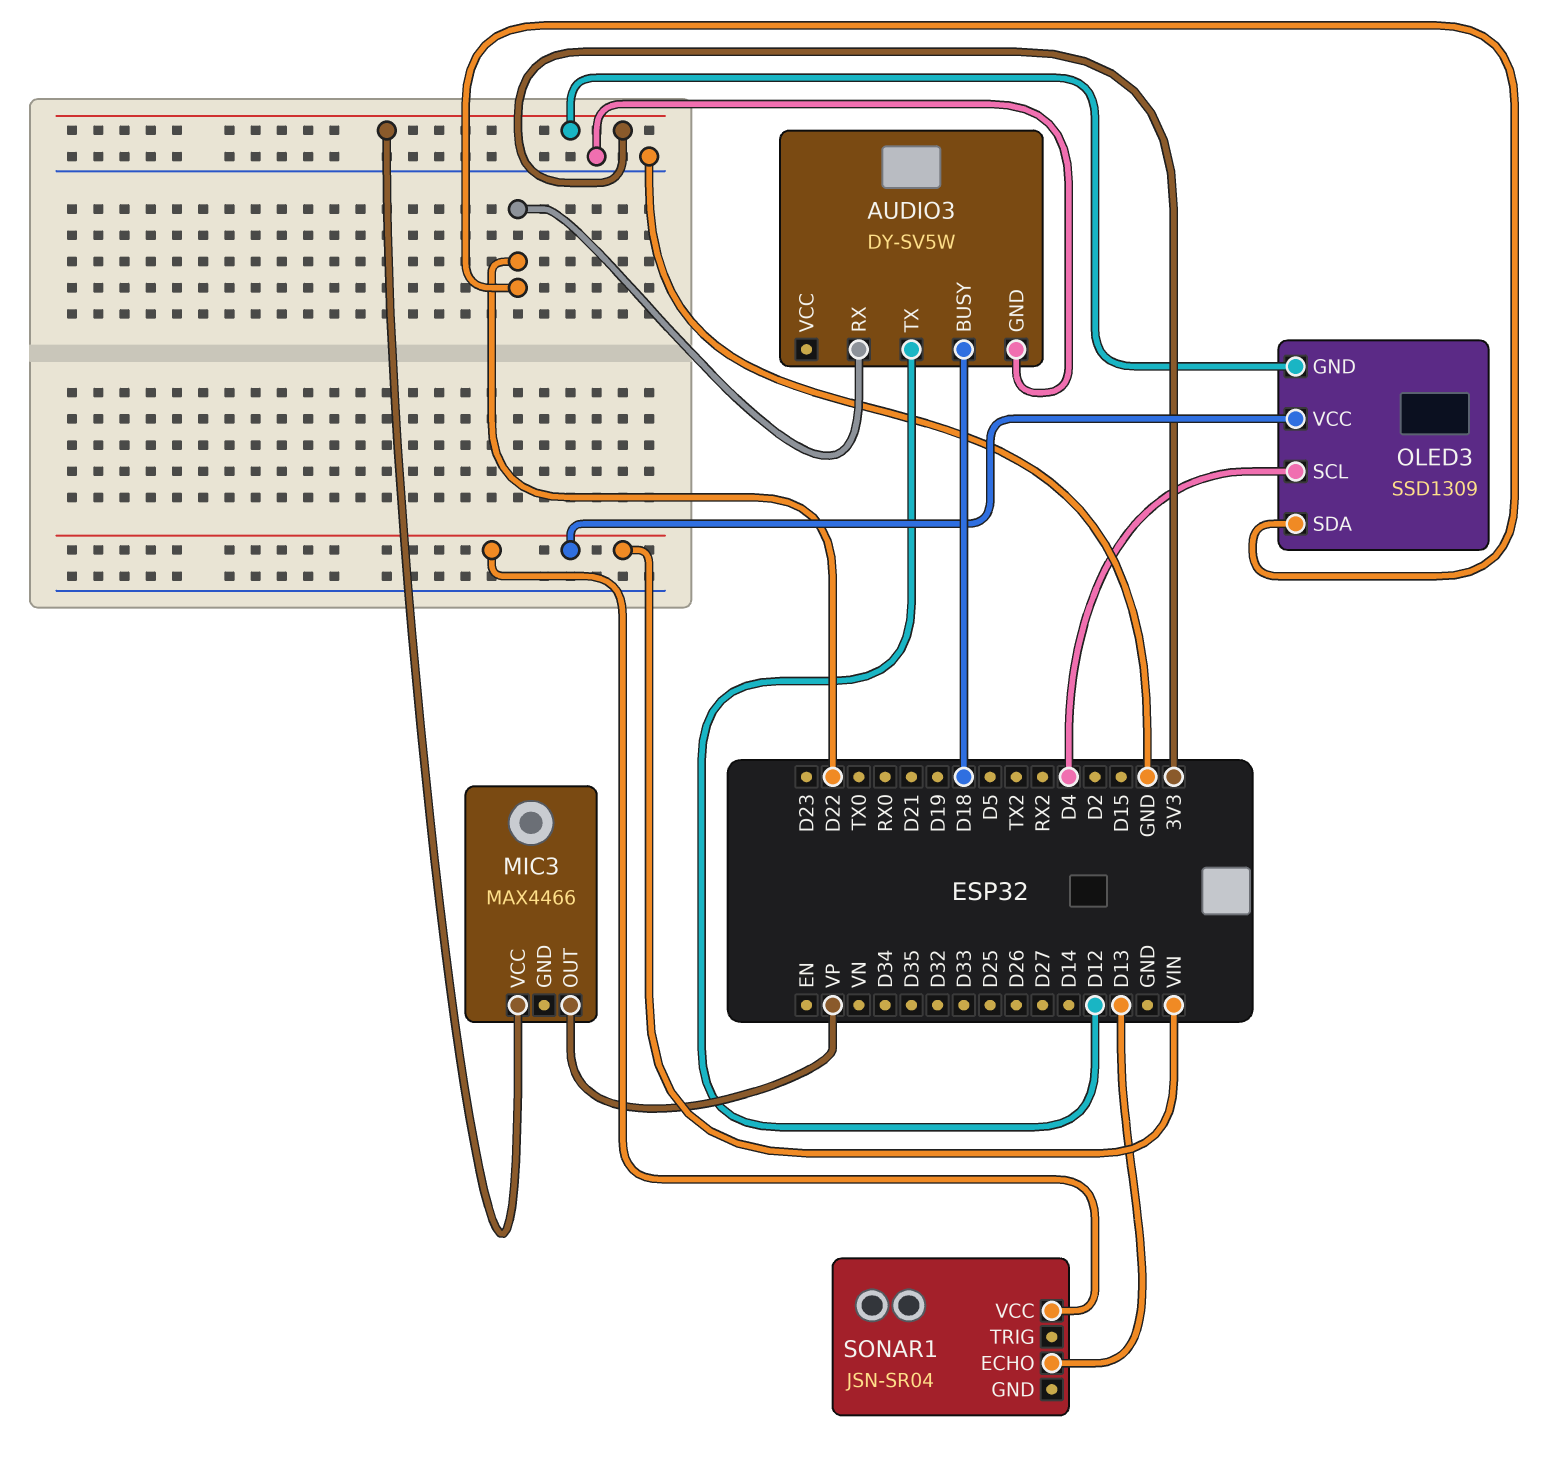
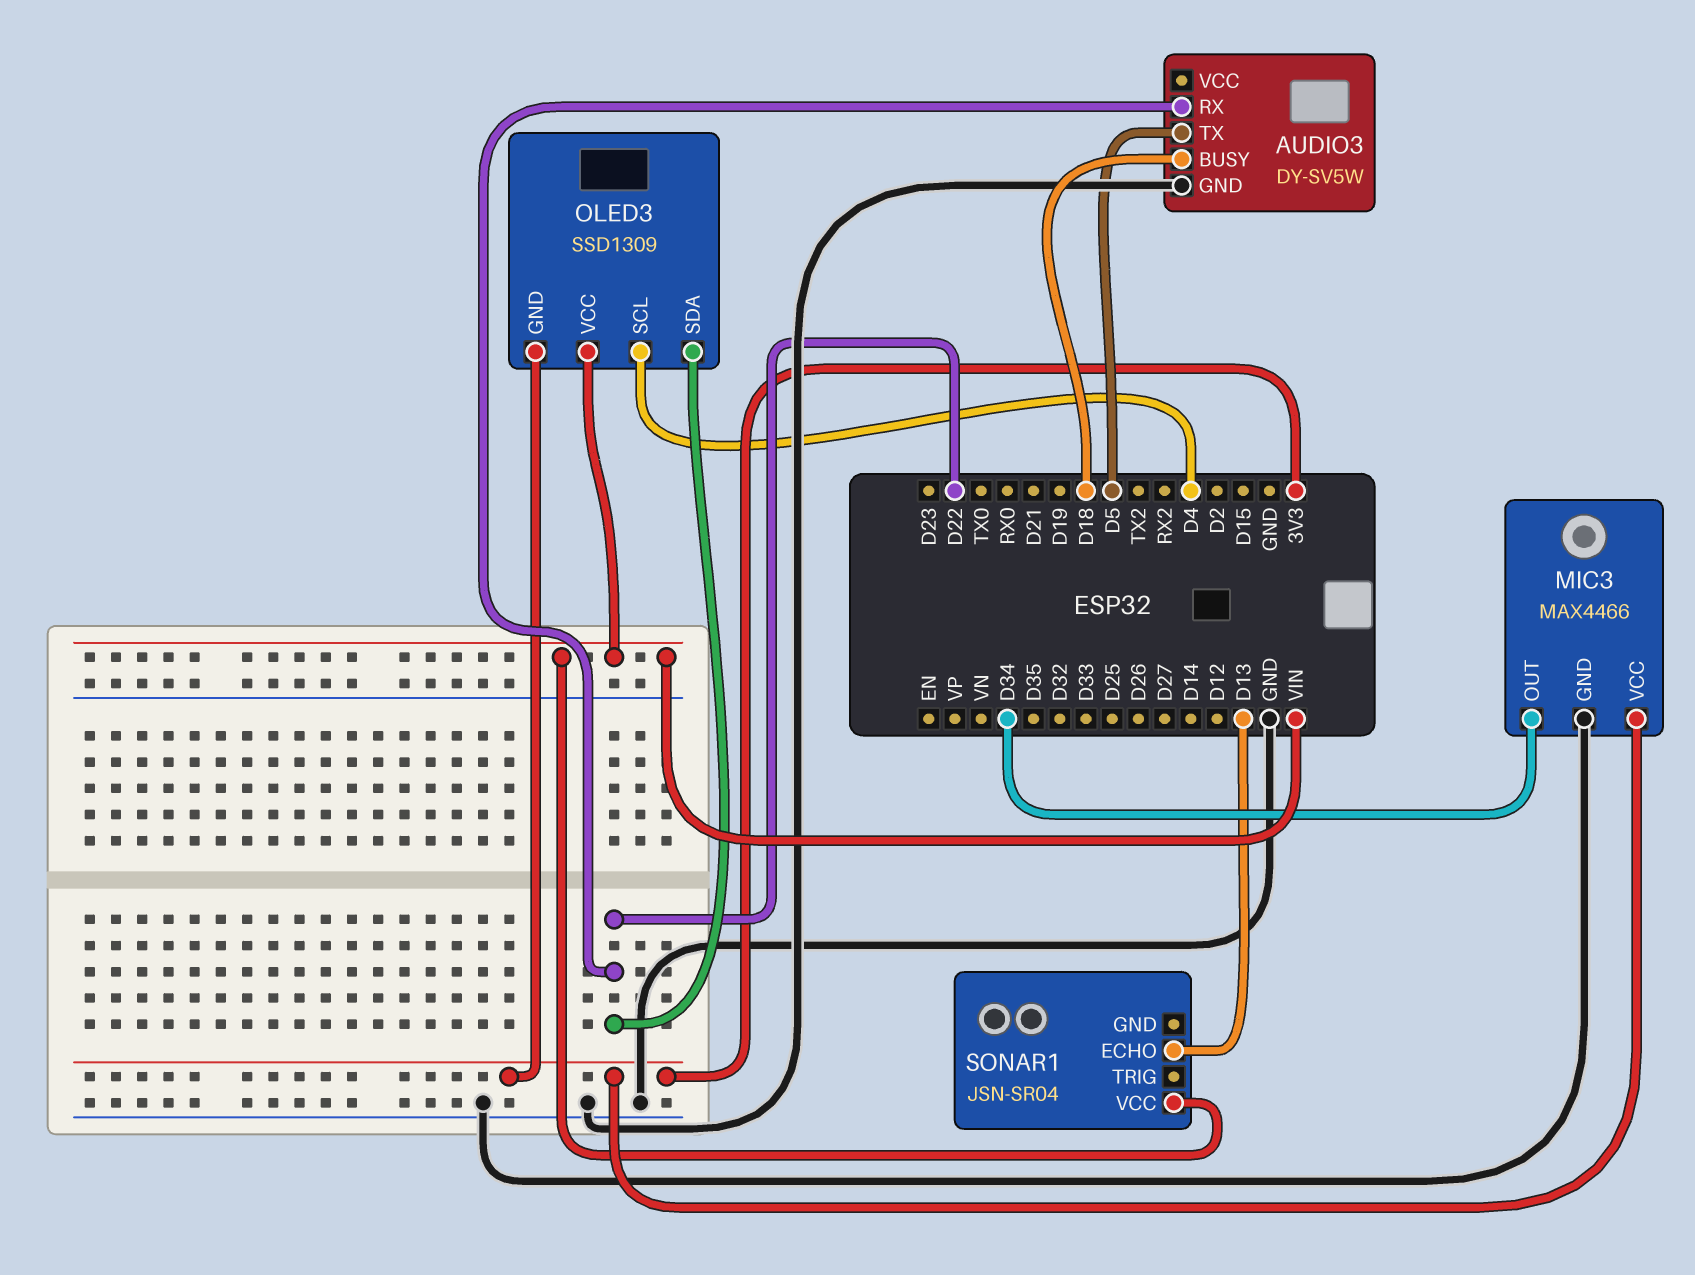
AUDIO3 pin TX: D12 -> D5
MIC3 pin GND: none -> GND
MIC3 pin OUT: VP -> D34

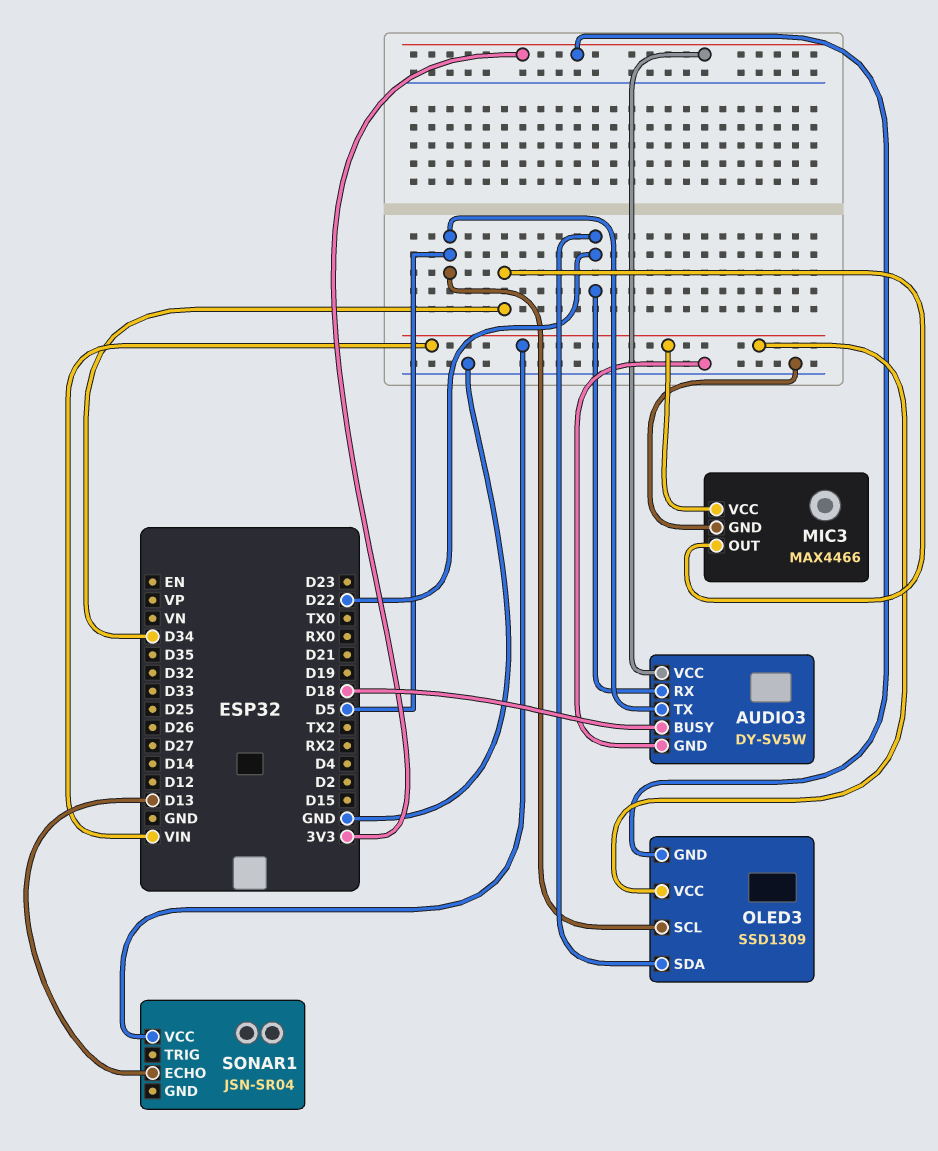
AUDIO3 pin VCC: none -> 3V3
MIC3 pin VCC: 3V3 -> VIN
OLED3 pin SCL: D4 -> D5

